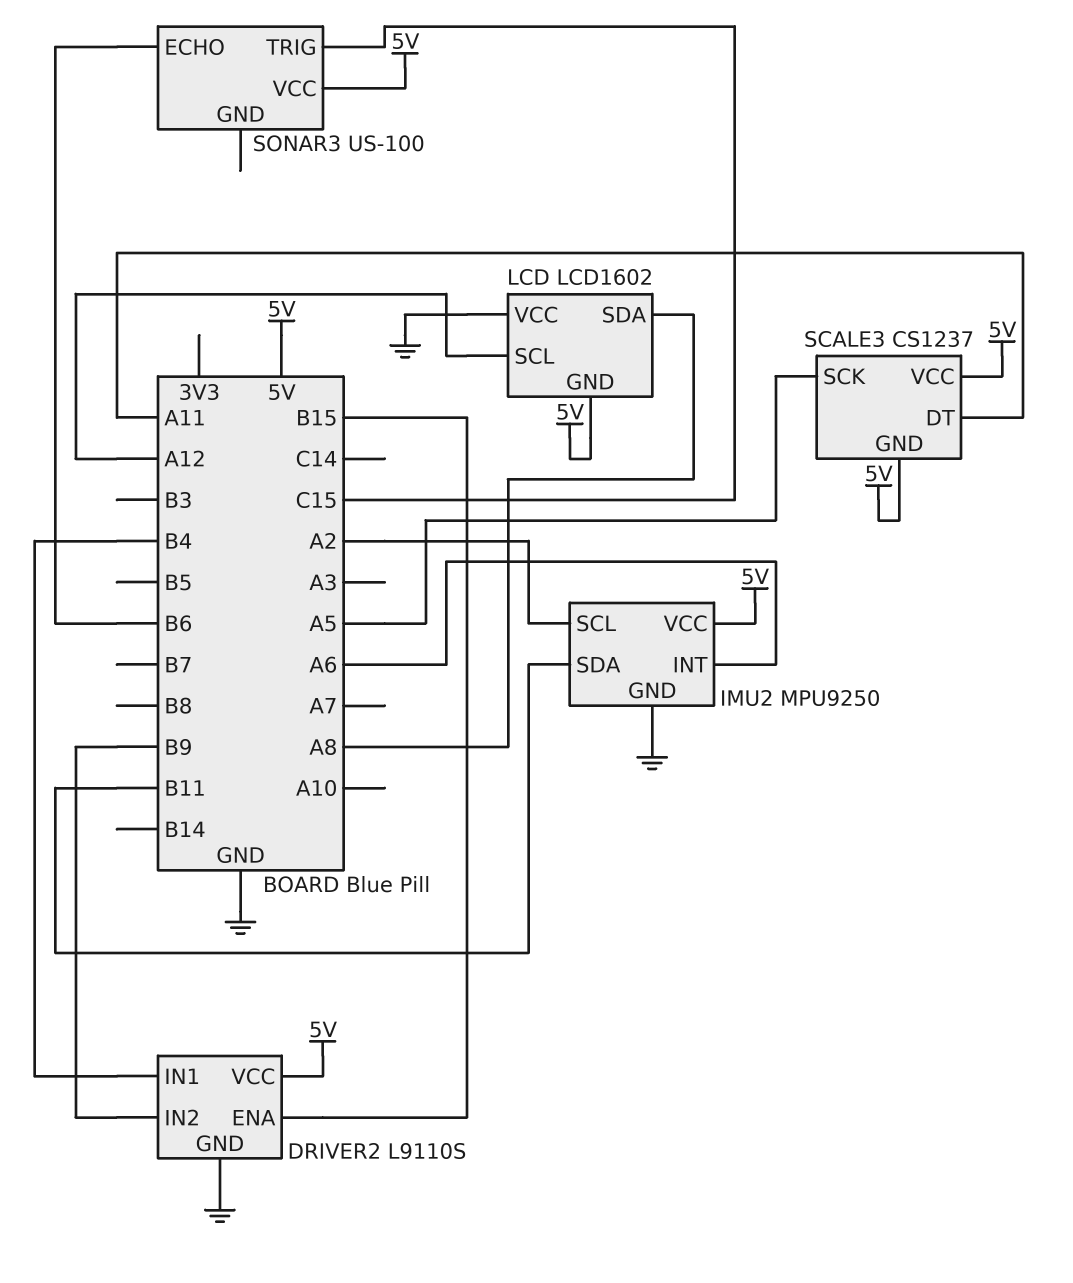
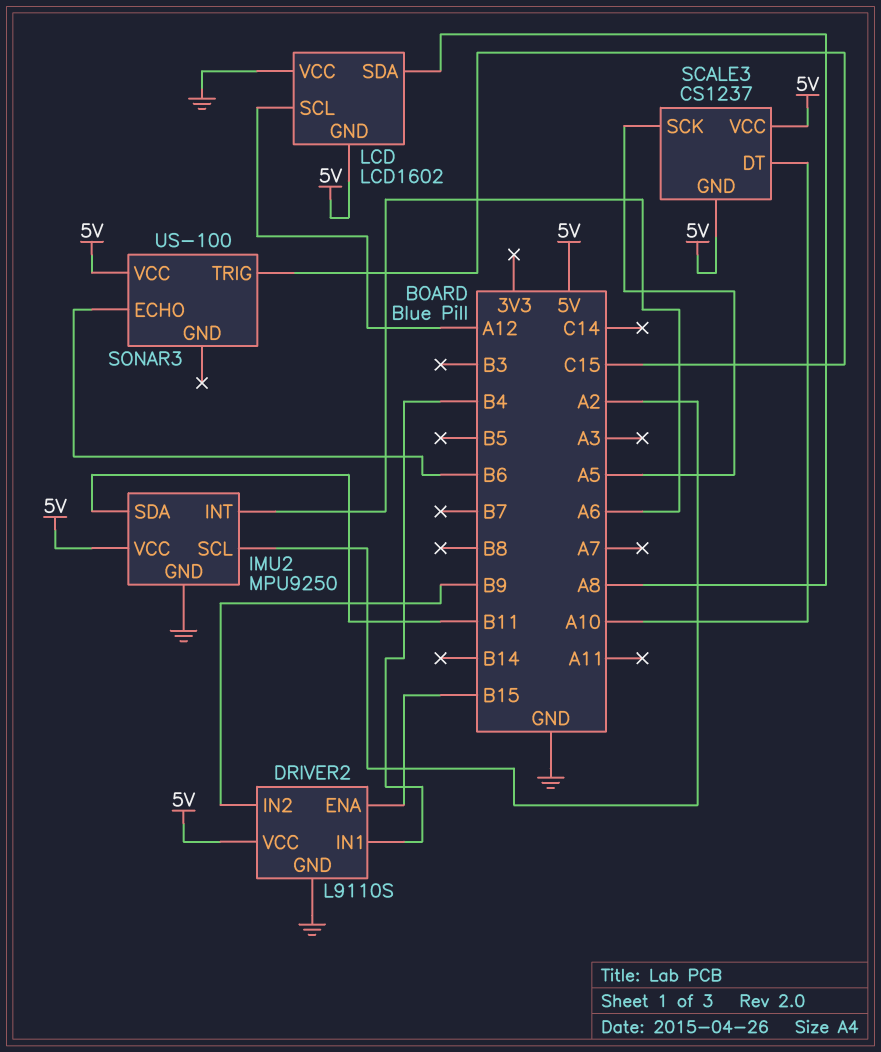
SCALE3 pin DT: A11 -> A10

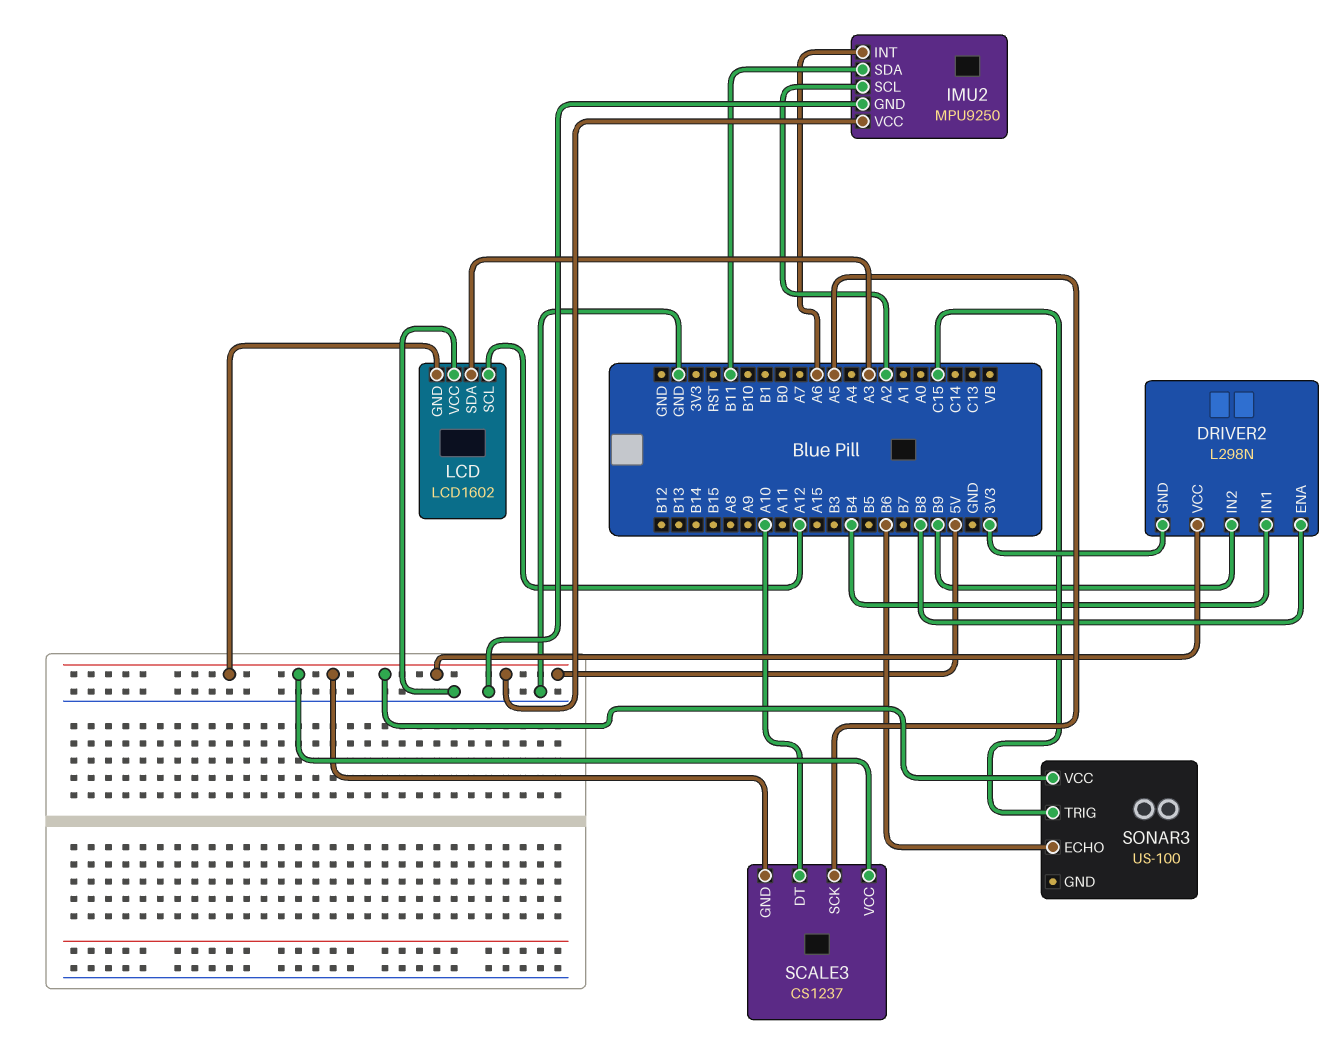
DRIVER2: L9110S -> L298N
DRIVER2 pin ENA: B15 -> B8
DRIVER2 pin GND: GND -> 3V3
LCD pin SDA: A8 -> A3

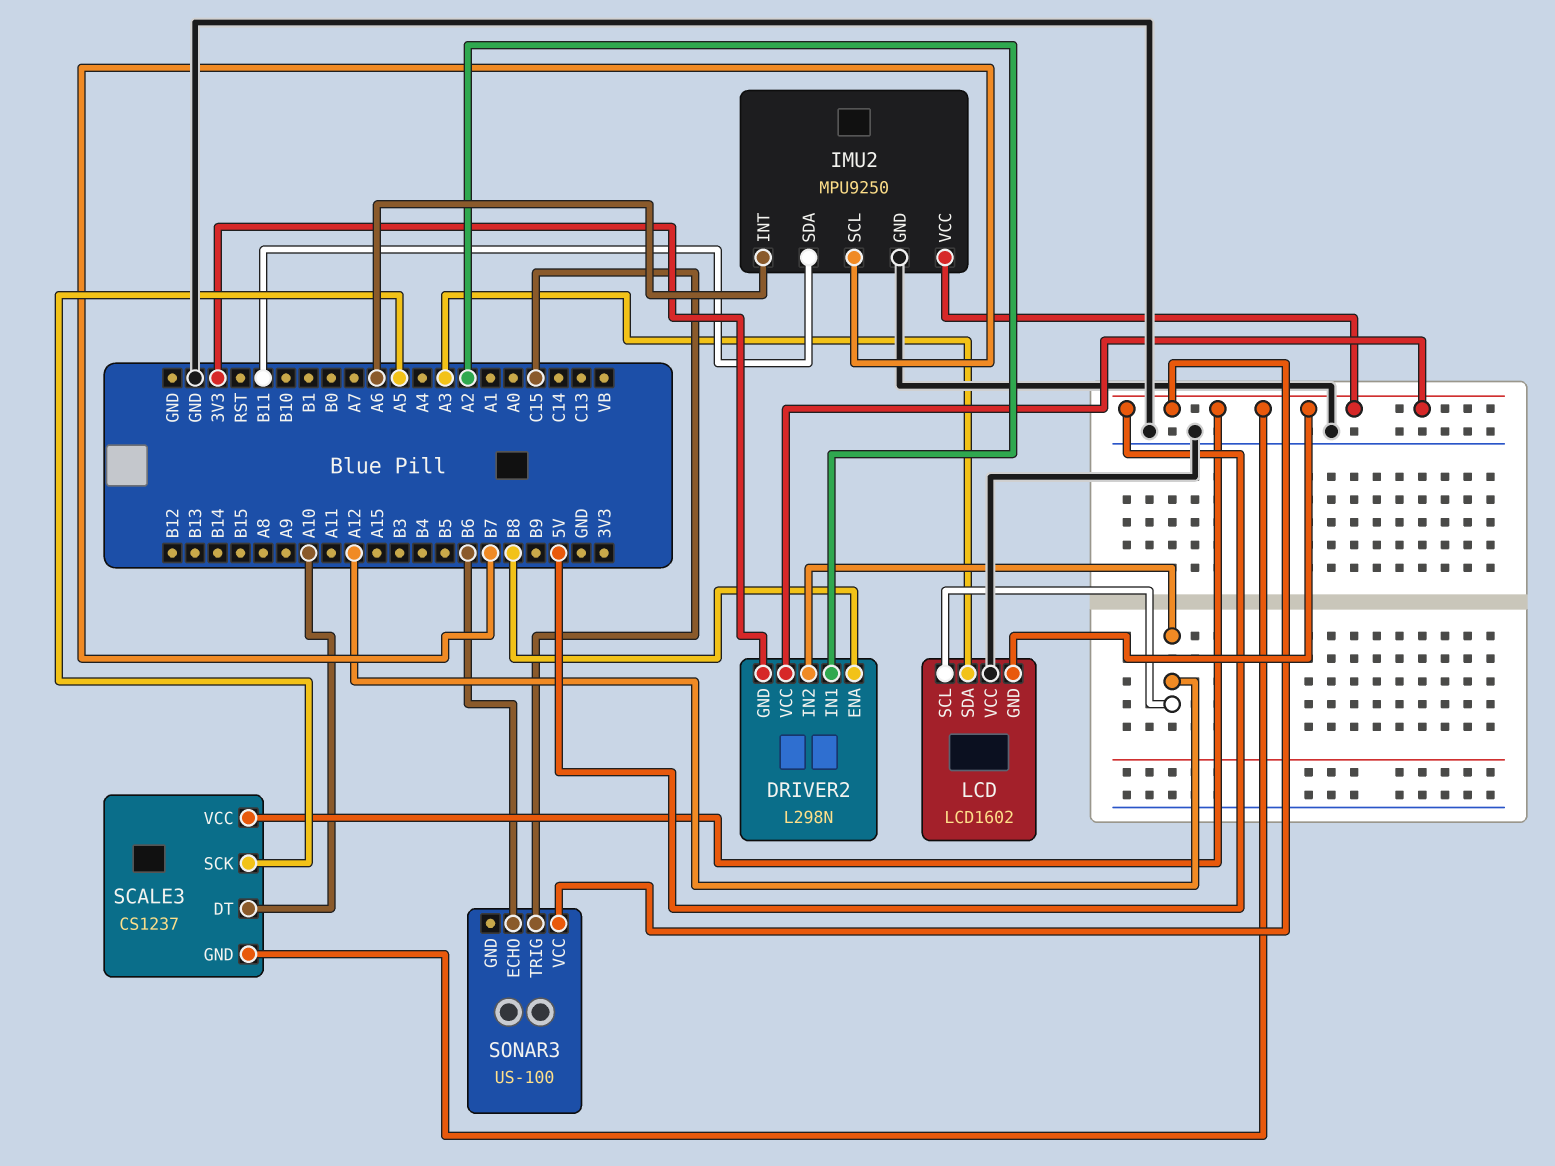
DRIVER2 pin IN1: B4 -> A2
DRIVER2 pin IN2: B9 -> A12
IMU2 pin SCL: A2 -> B7

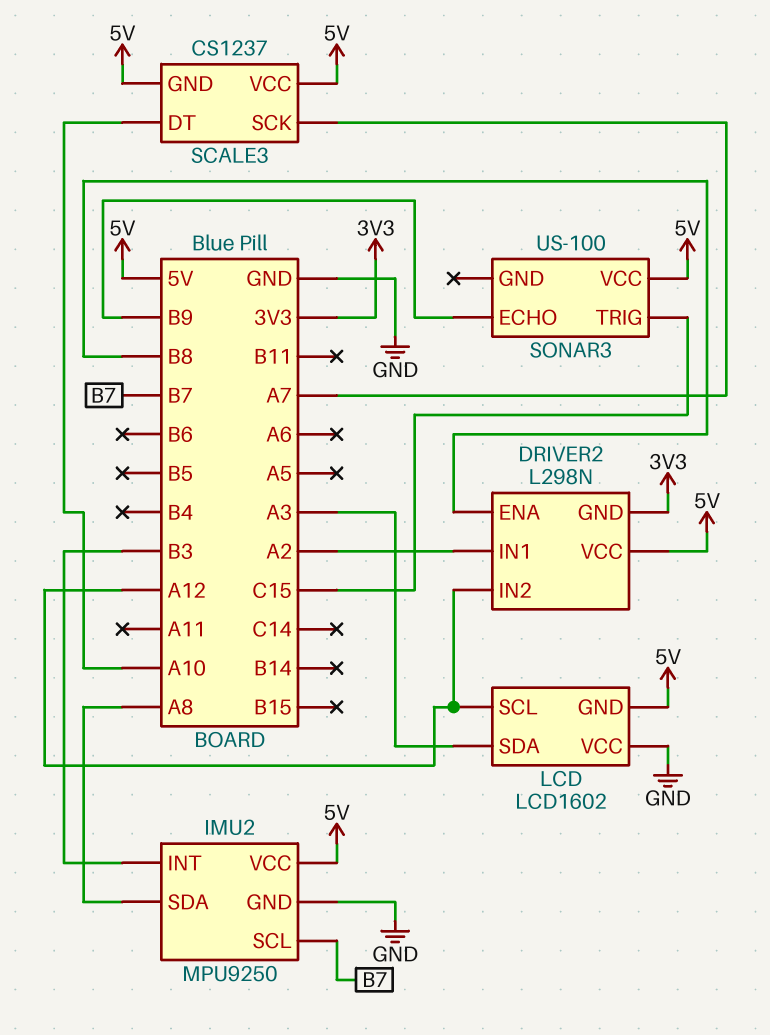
IMU2 pin INT: A6 -> B3
IMU2 pin SDA: B11 -> A8
SCALE3 pin SCK: A5 -> A7
SONAR3 pin ECHO: B6 -> B9

